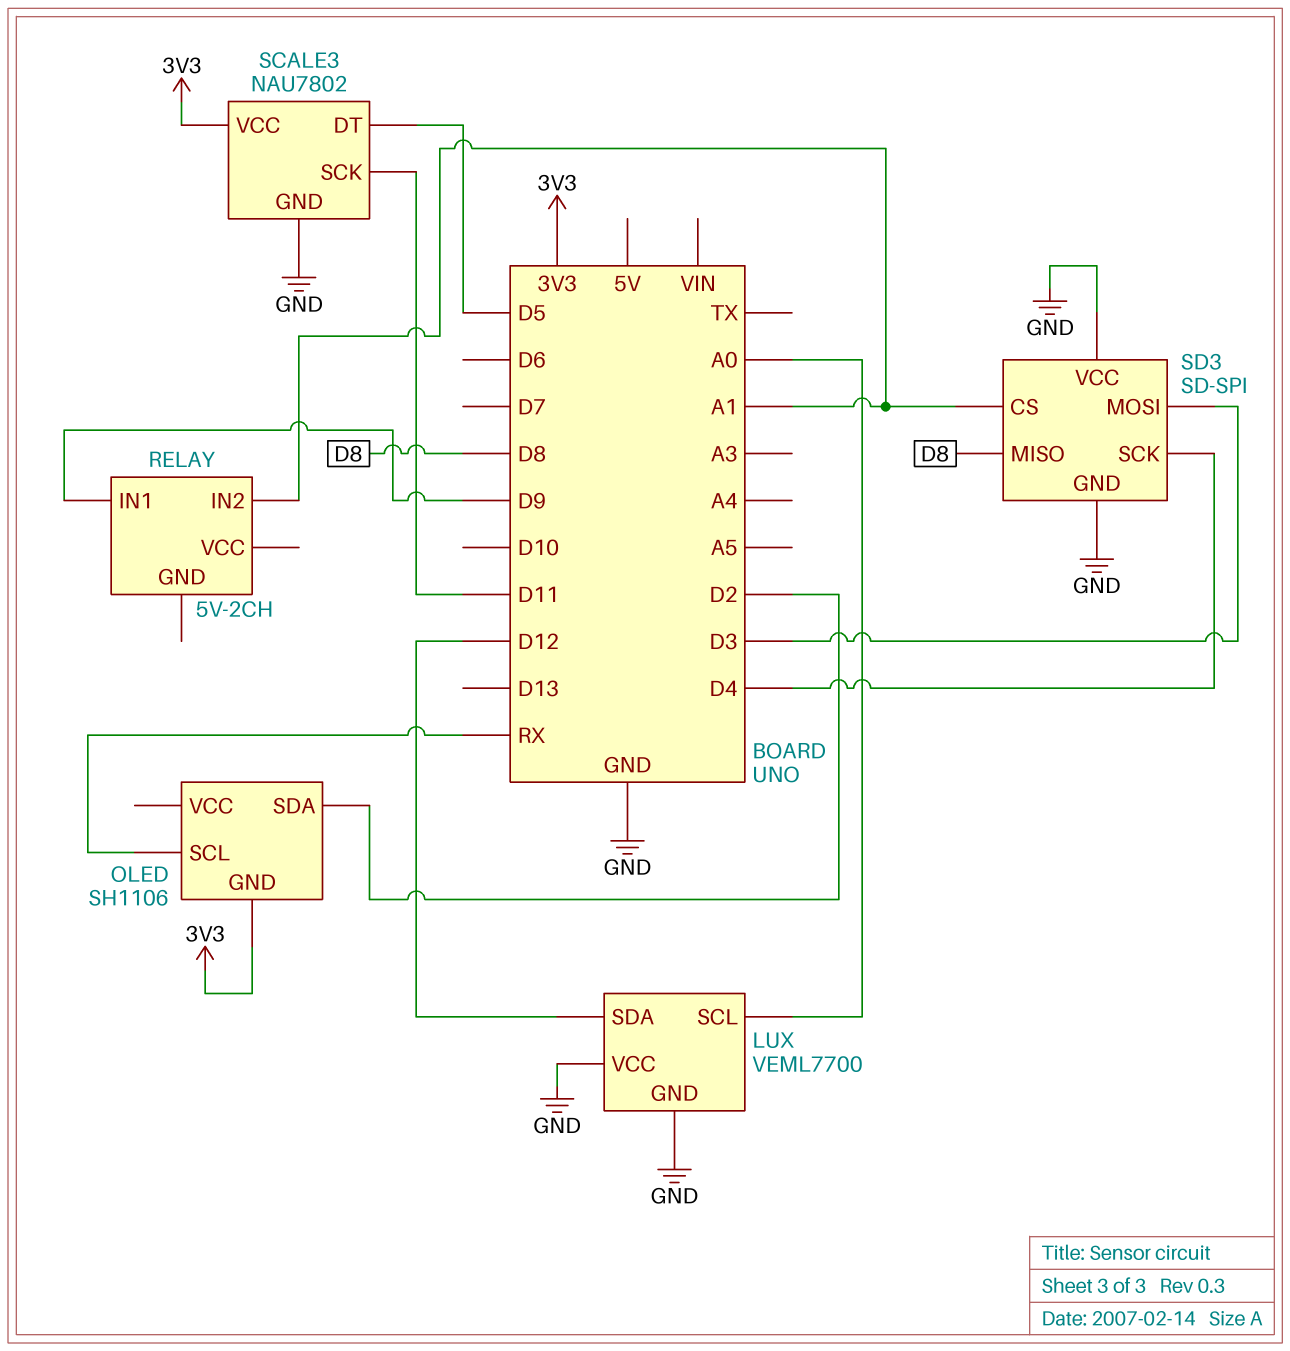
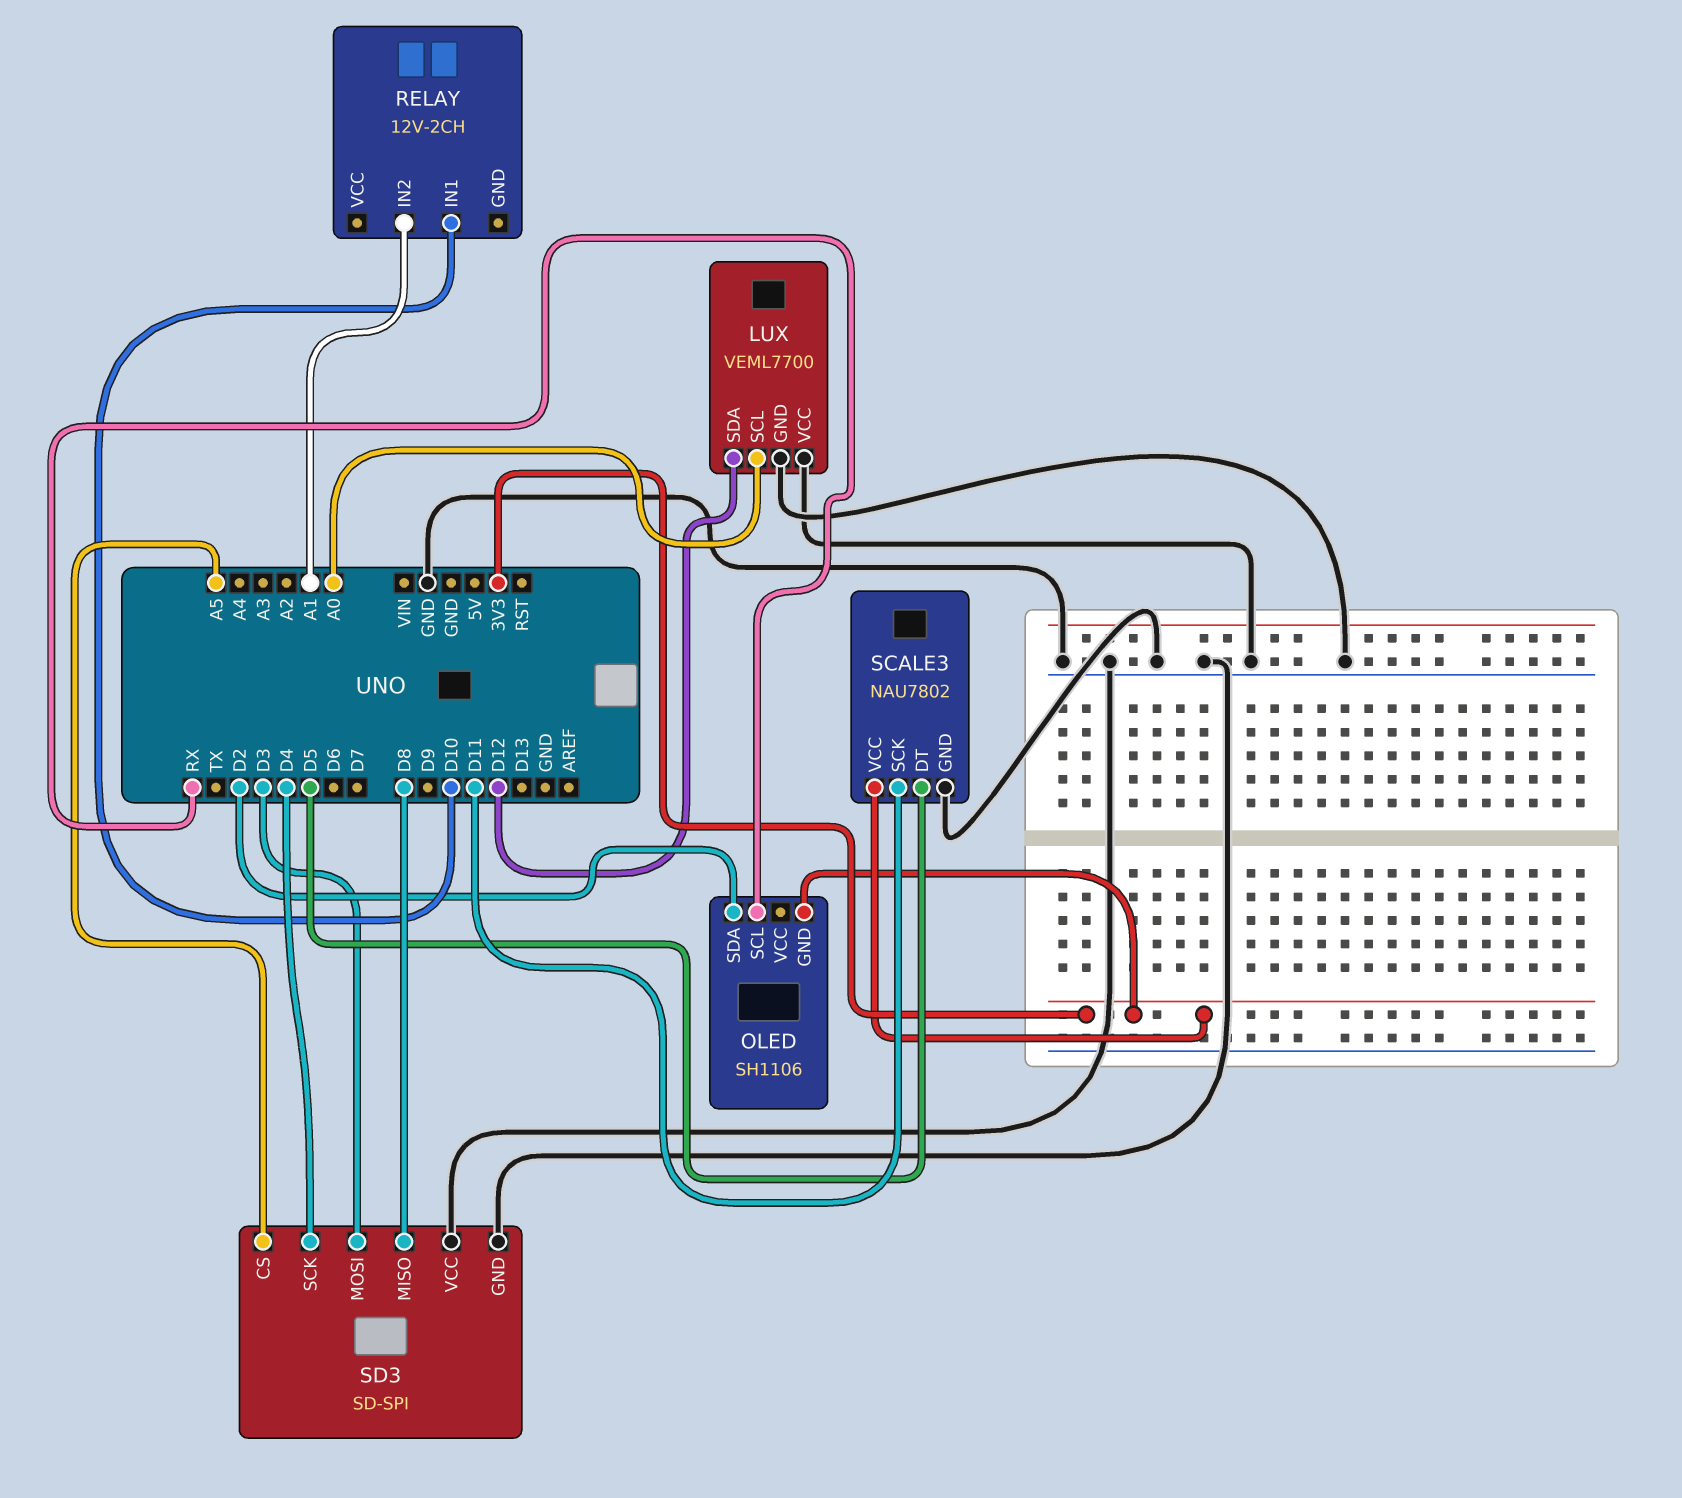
RELAY: 5V-2CH -> 12V-2CH
RELAY pin IN1: D9 -> D10
SD3 pin CS: A1 -> A5

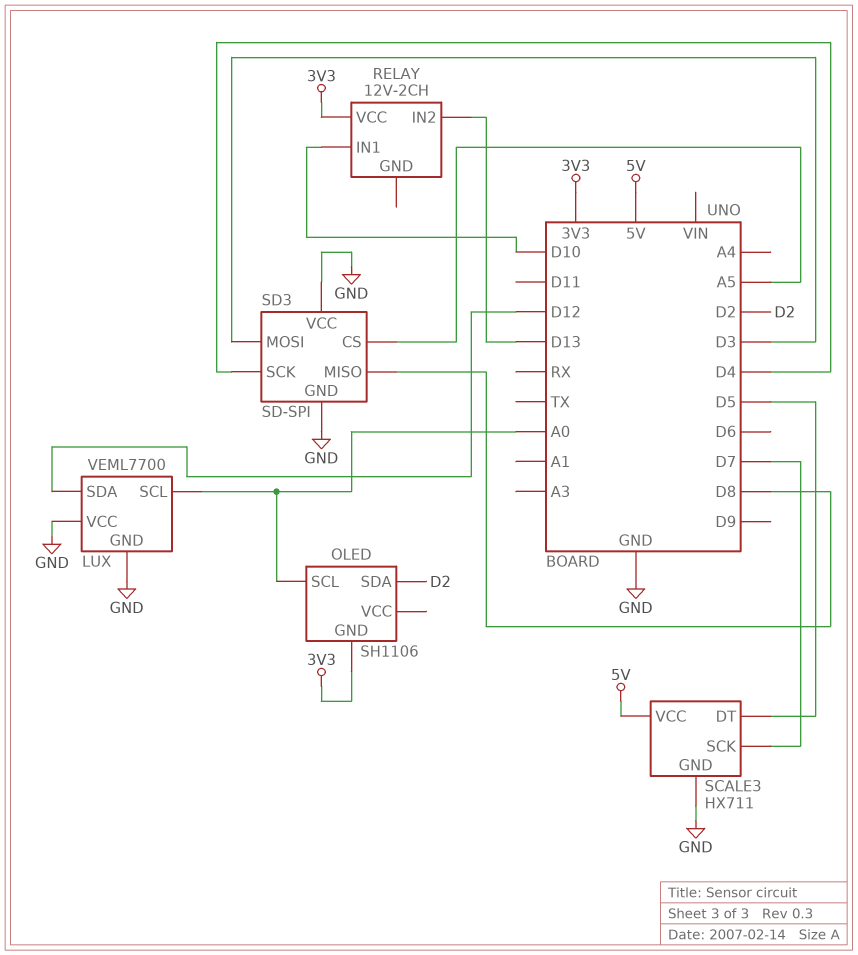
OLED pin SCL: RX -> A0
RELAY pin IN2: A1 -> D13
RELAY pin VCC: none -> 3V3
SCALE3: NAU7802 -> HX711
SCALE3 pin SCK: D11 -> D7
SCALE3 pin VCC: 3V3 -> 5V

